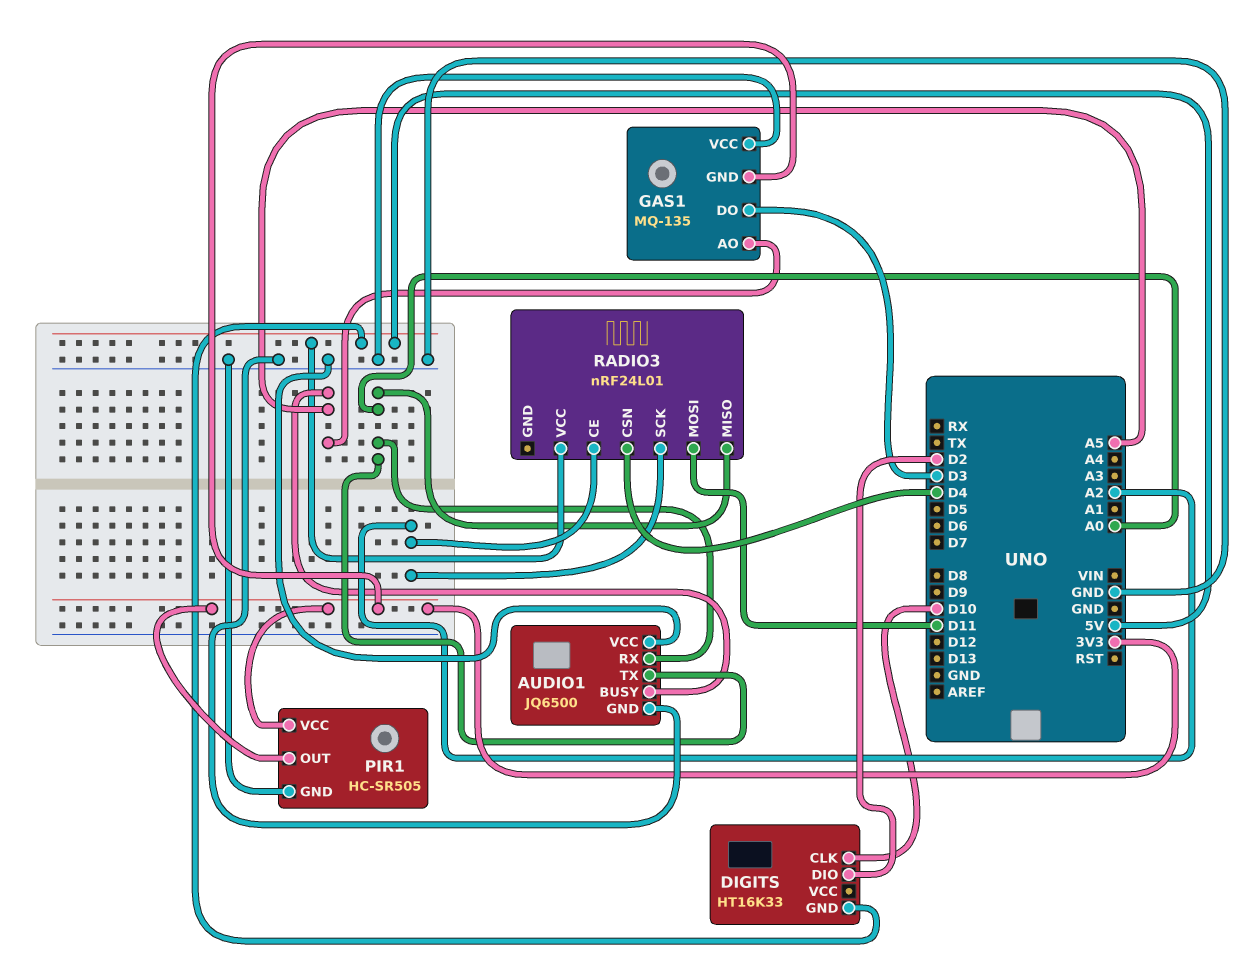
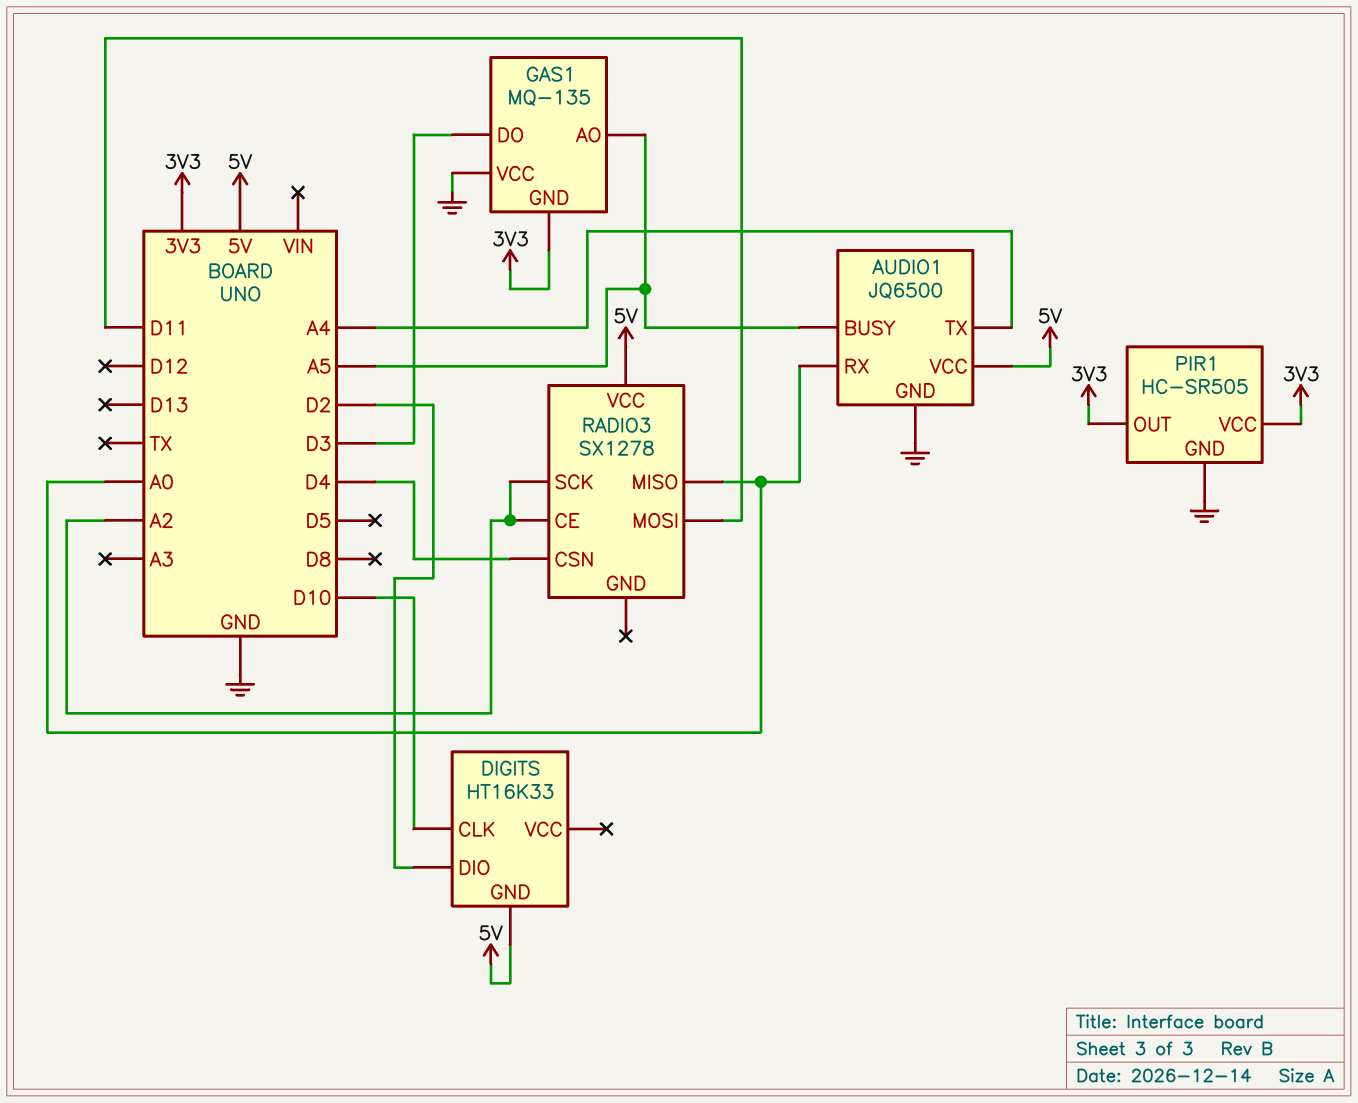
AUDIO1 pin TX: A0 -> A4
AUDIO1 pin VCC: GND -> 5V
RADIO3: nRF24L01 -> SX1278

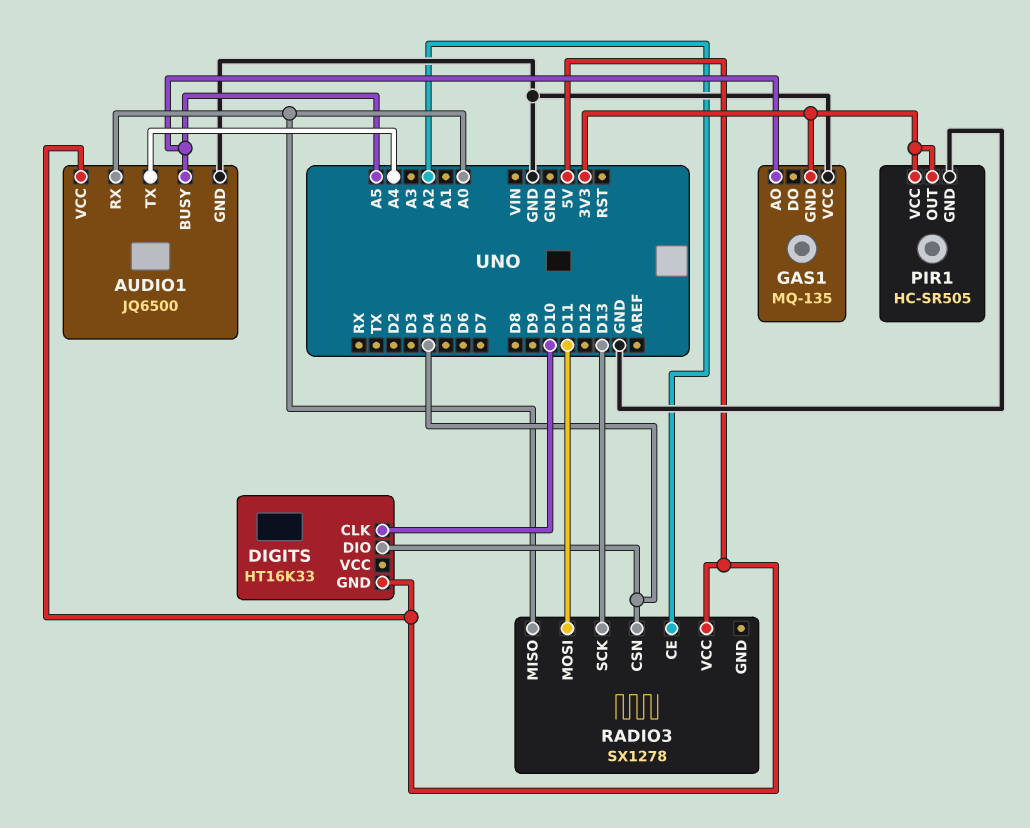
DIGITS pin DIO: D2 -> D4
GAS1 pin DO: D3 -> none
RADIO3 pin SCK: A2 -> D13

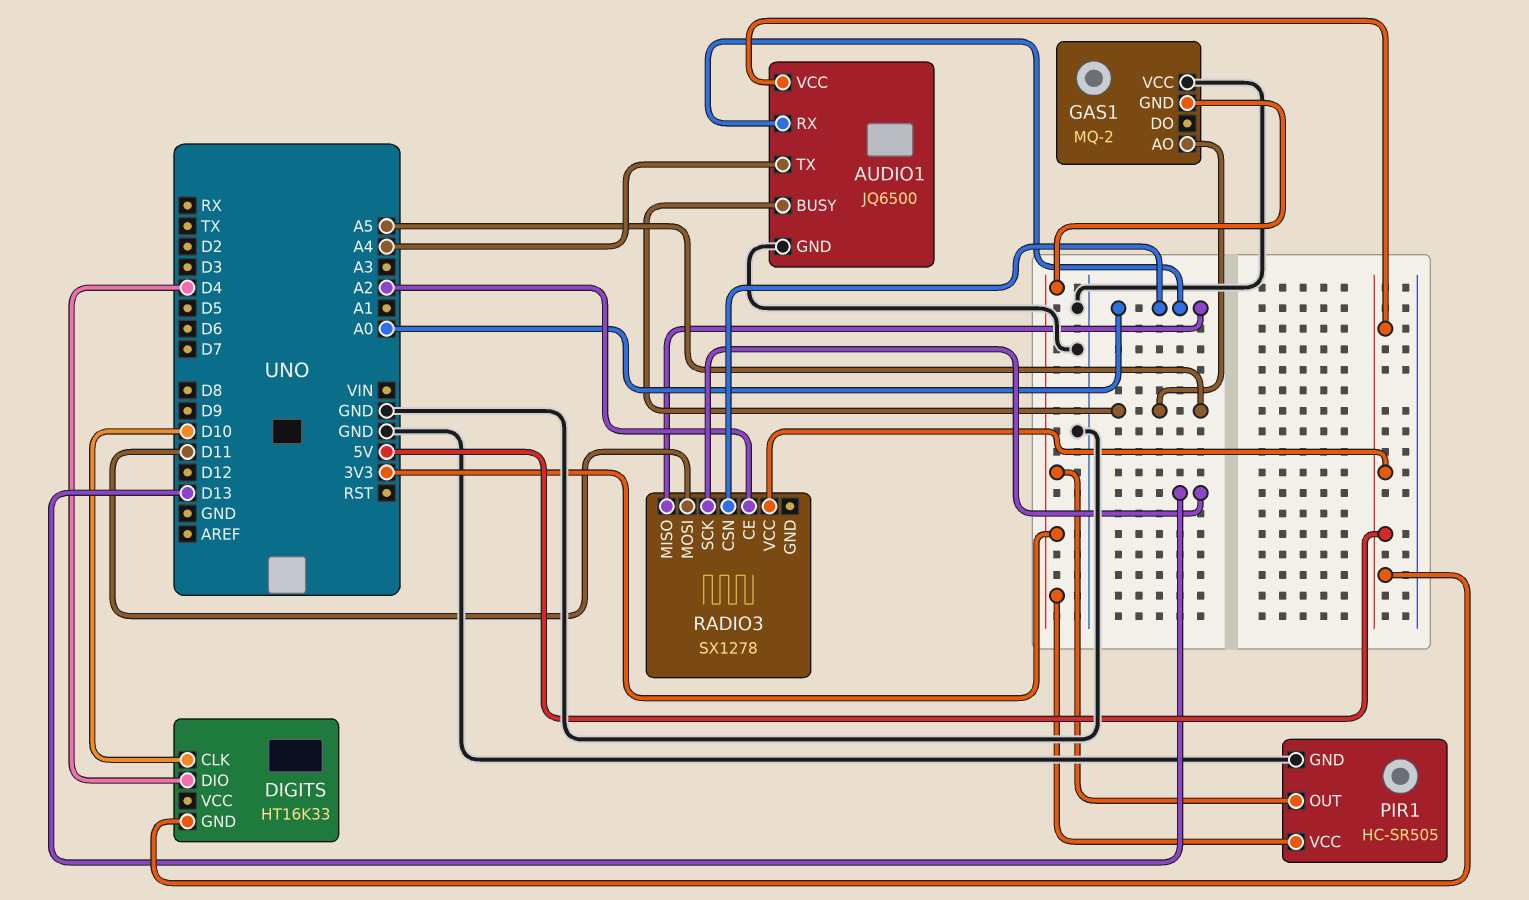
GAS1: MQ-135 -> MQ-2
RADIO3 pin CSN: D4 -> A0

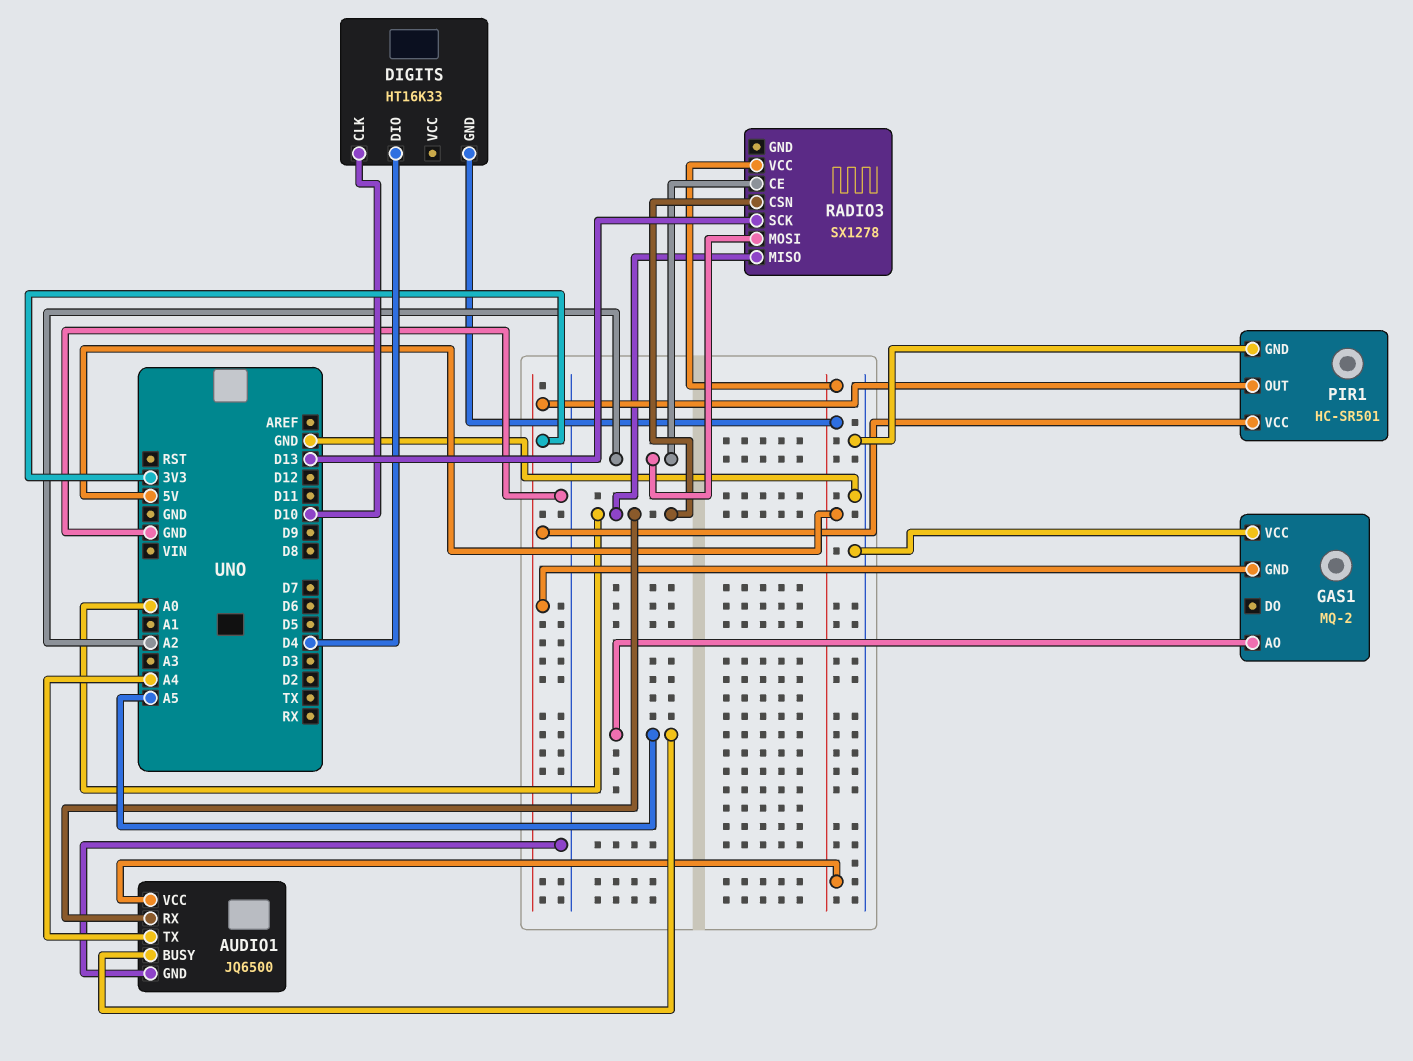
PIR1: HC-SR505 -> HC-SR501
RADIO3 pin MOSI: D11 -> A2

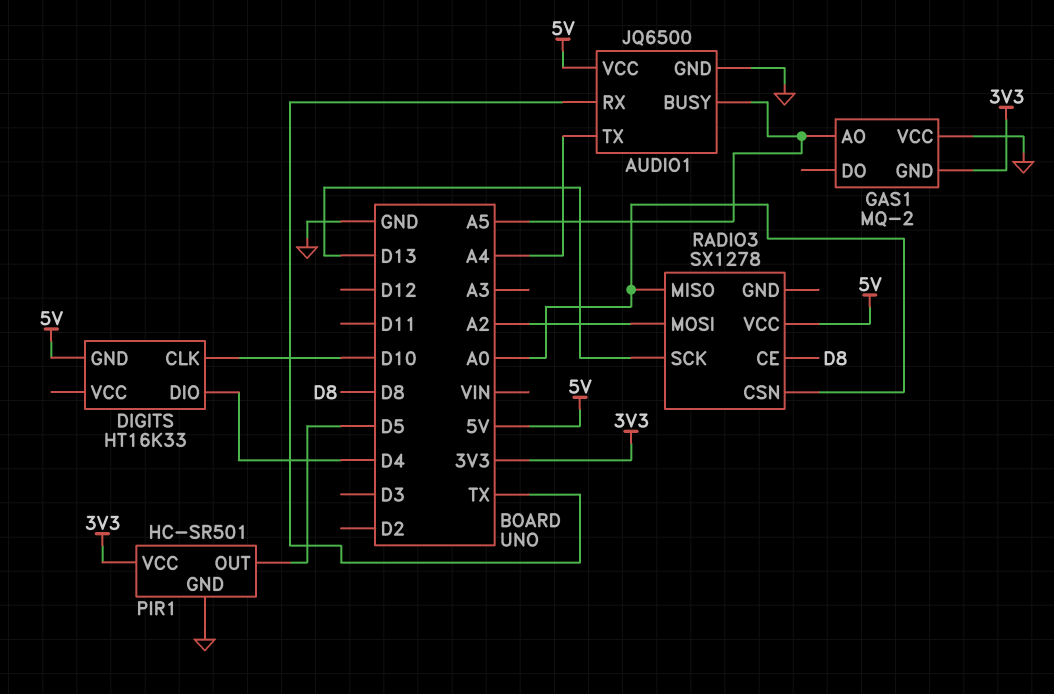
AUDIO1 pin RX: A0 -> TX
PIR1 pin OUT: 3V3 -> D5
RADIO3 pin CE: A2 -> D8

